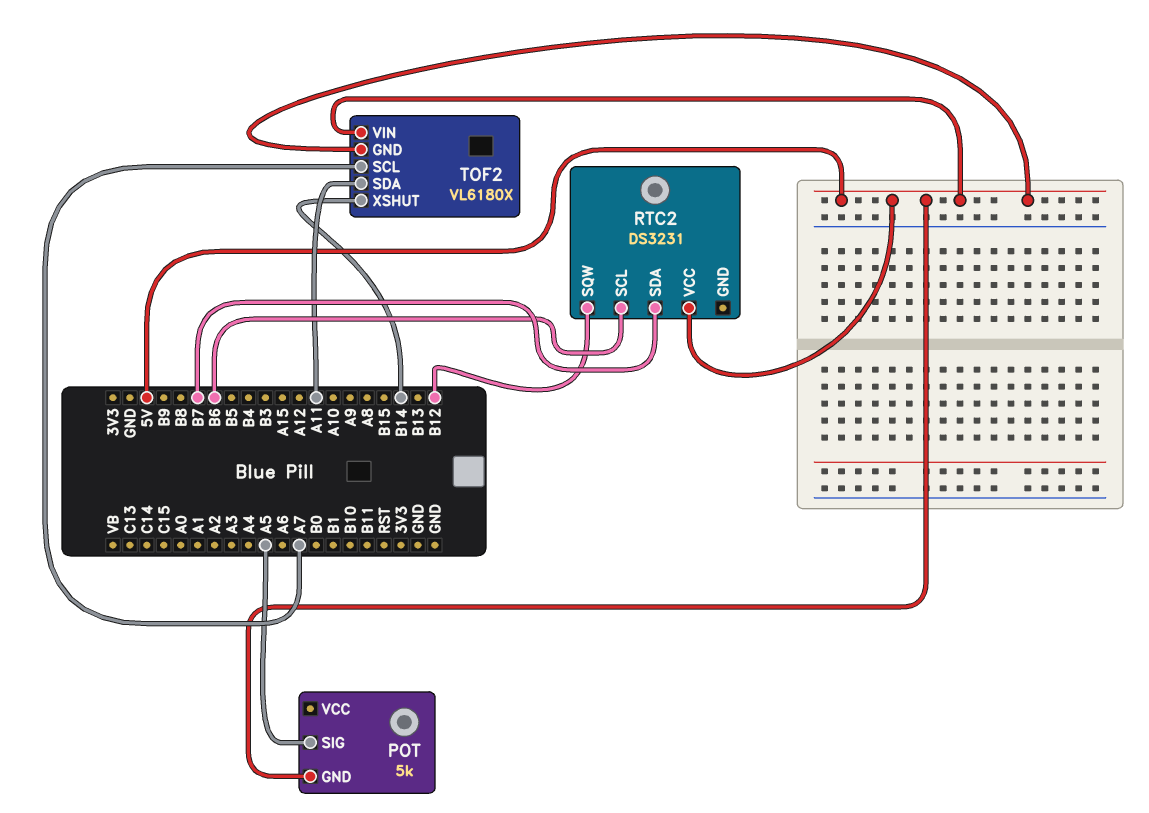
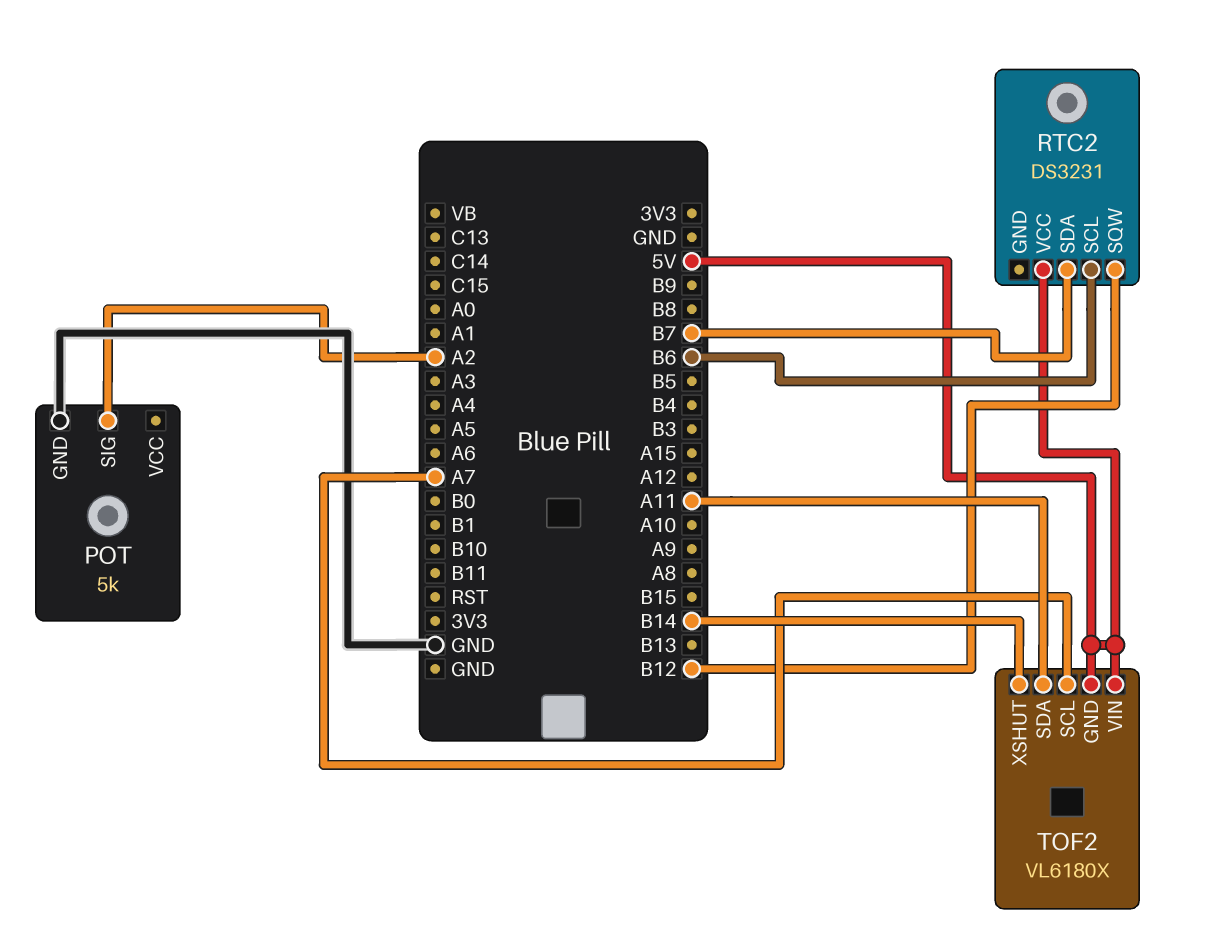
POT pin GND: 5V -> GND
POT pin SIG: A5 -> A2

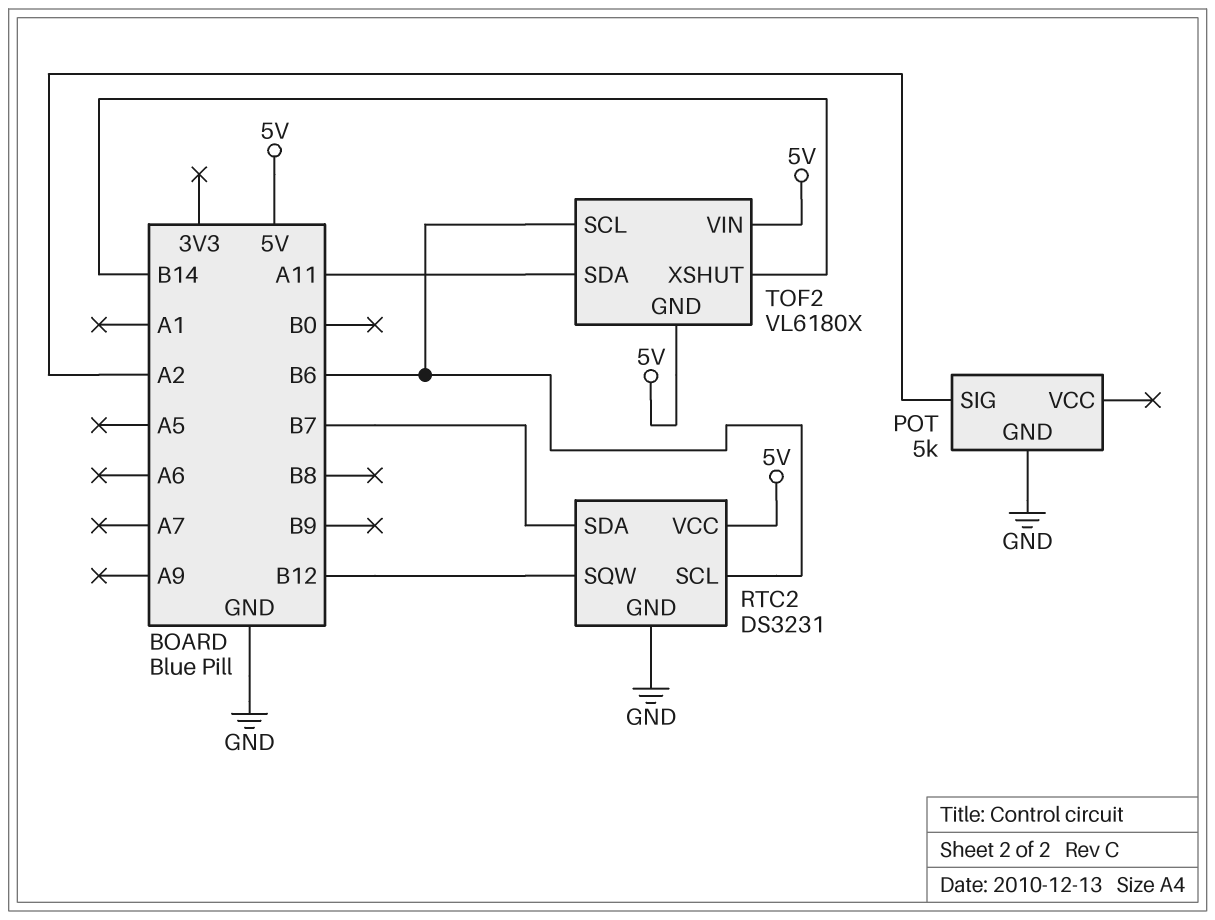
RTC2 pin GND: none -> GND
TOF2 pin SCL: A7 -> B6

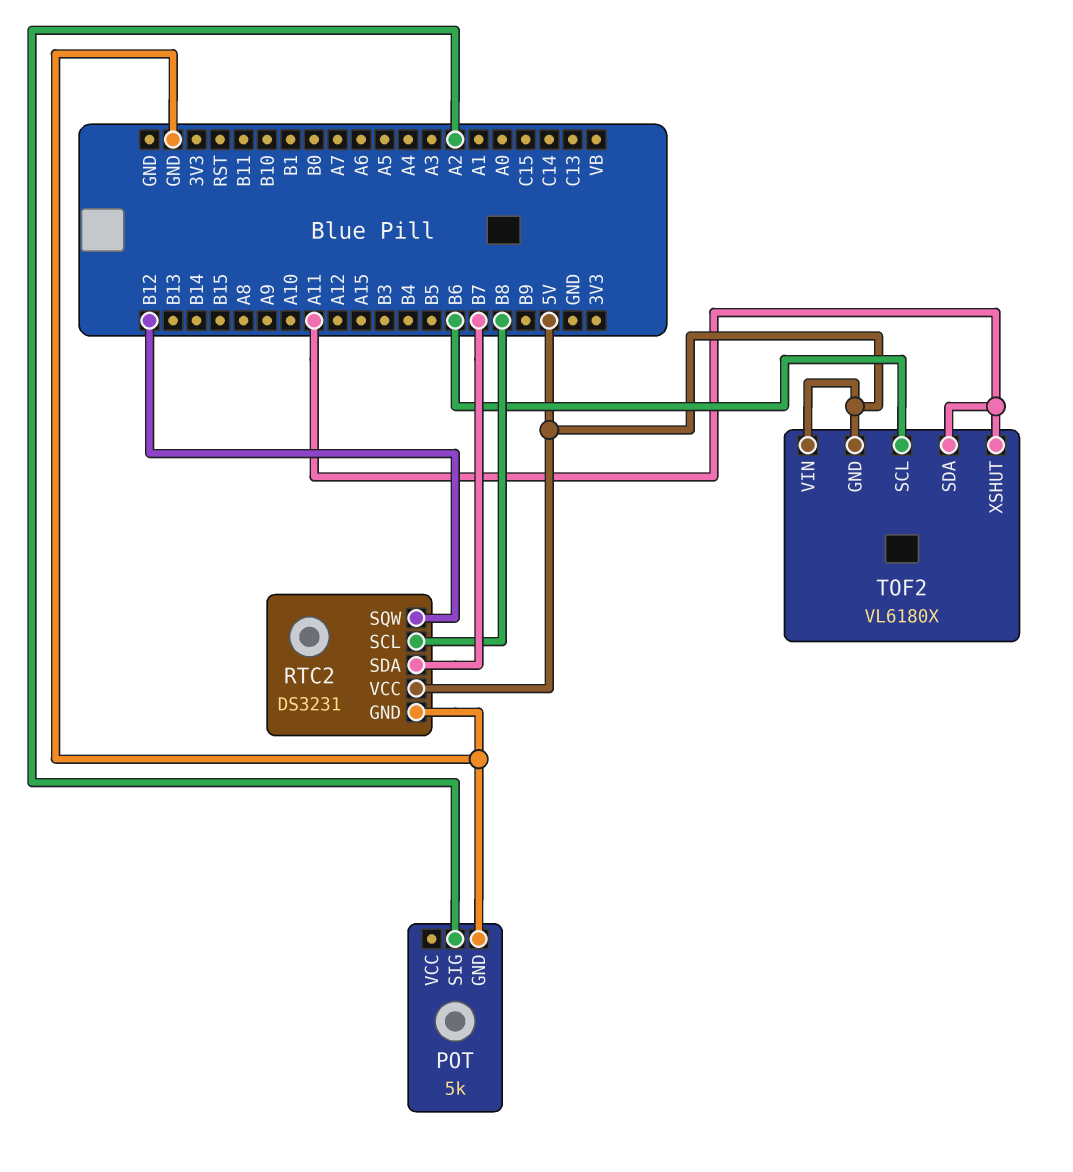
RTC2 pin SCL: B6 -> B8
TOF2 pin XSHUT: B14 -> A11

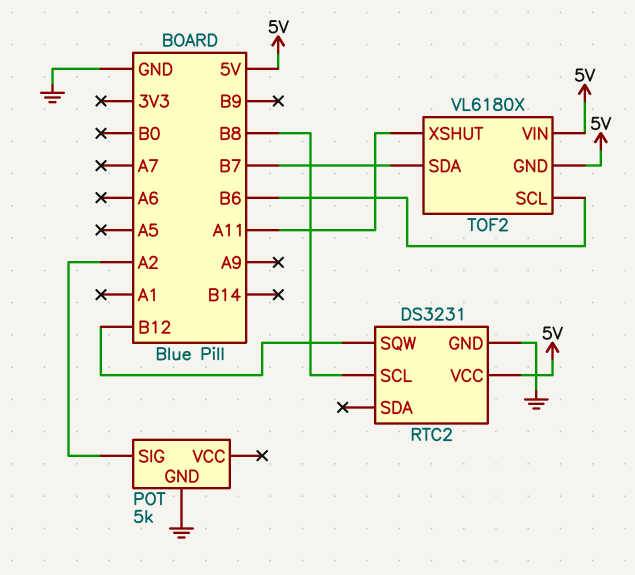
RTC2 pin SDA: B7 -> none
TOF2 pin SDA: A11 -> B7

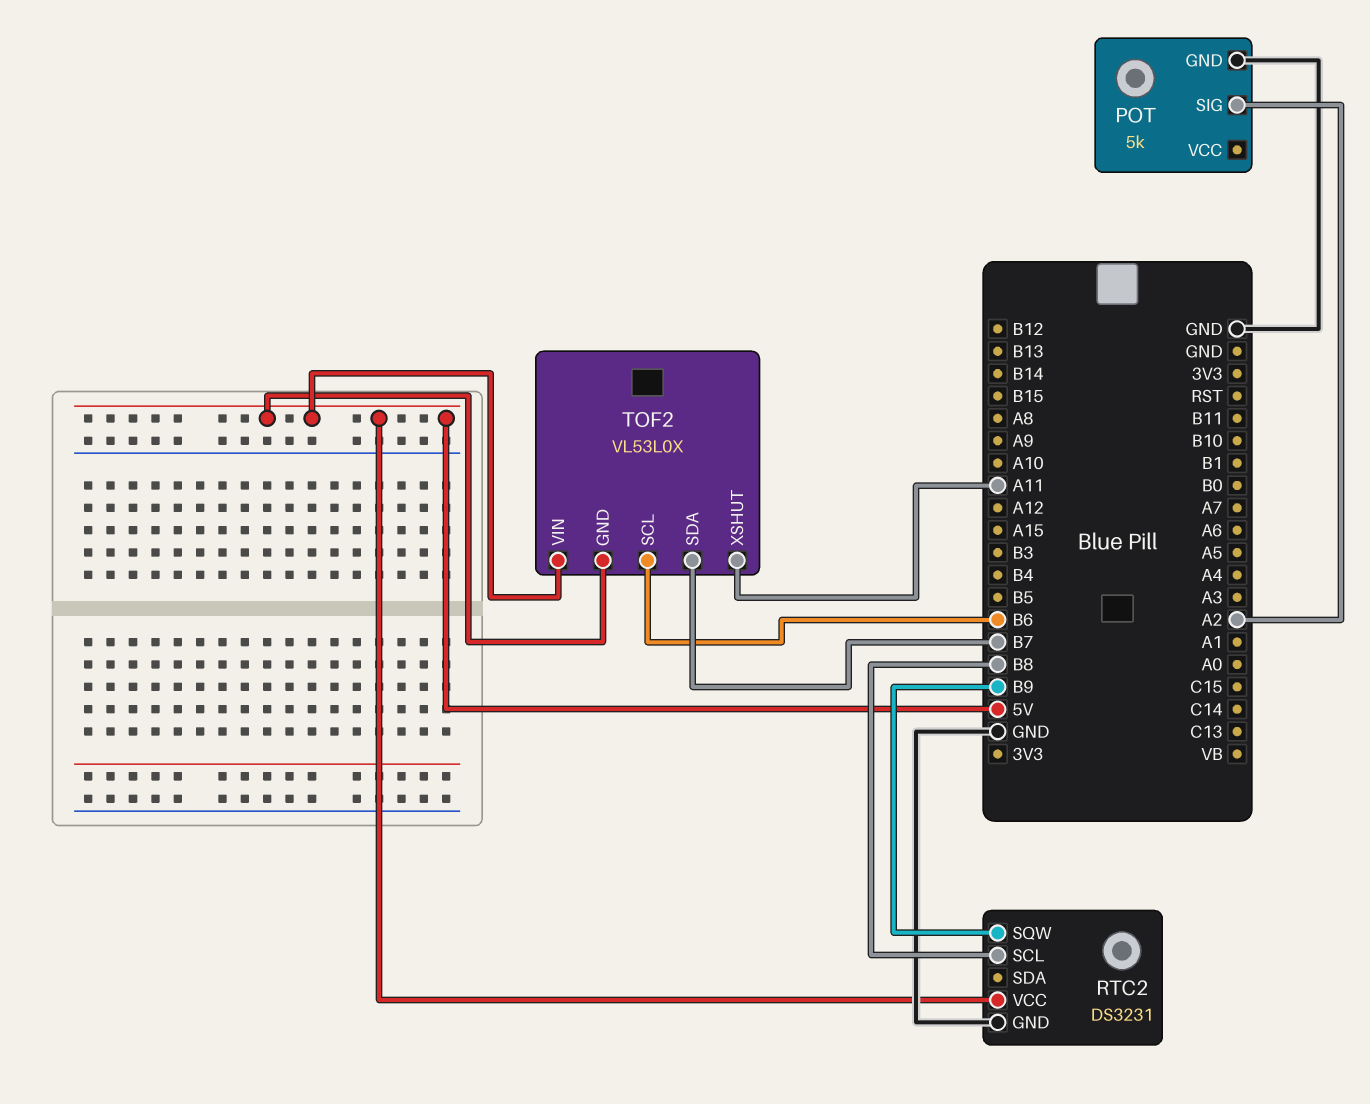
RTC2 pin SQW: B12 -> B9
TOF2: VL6180X -> VL53L0X

